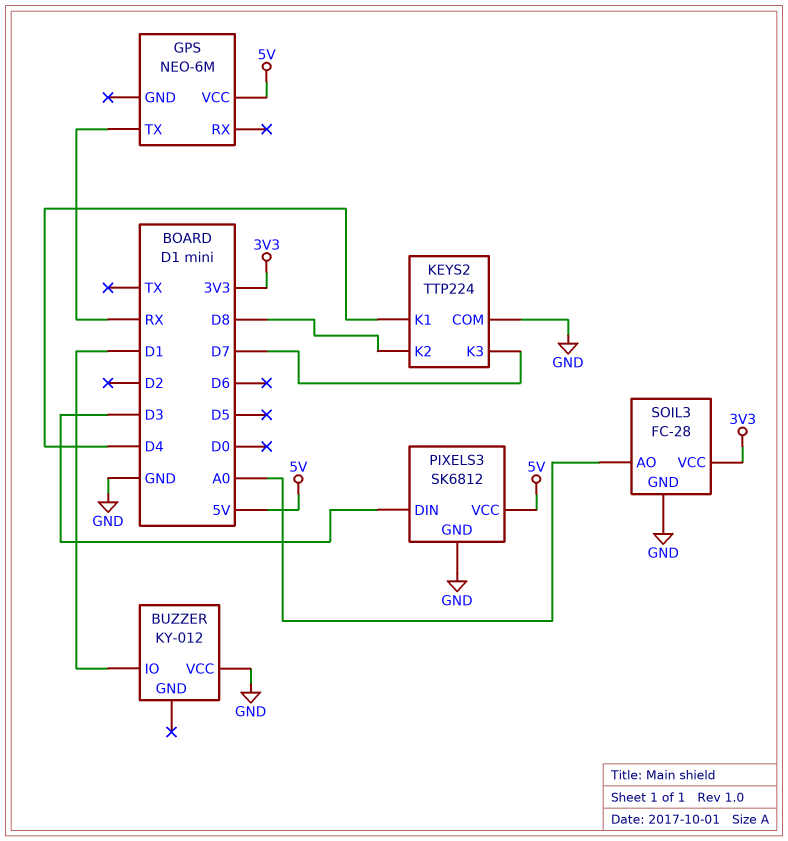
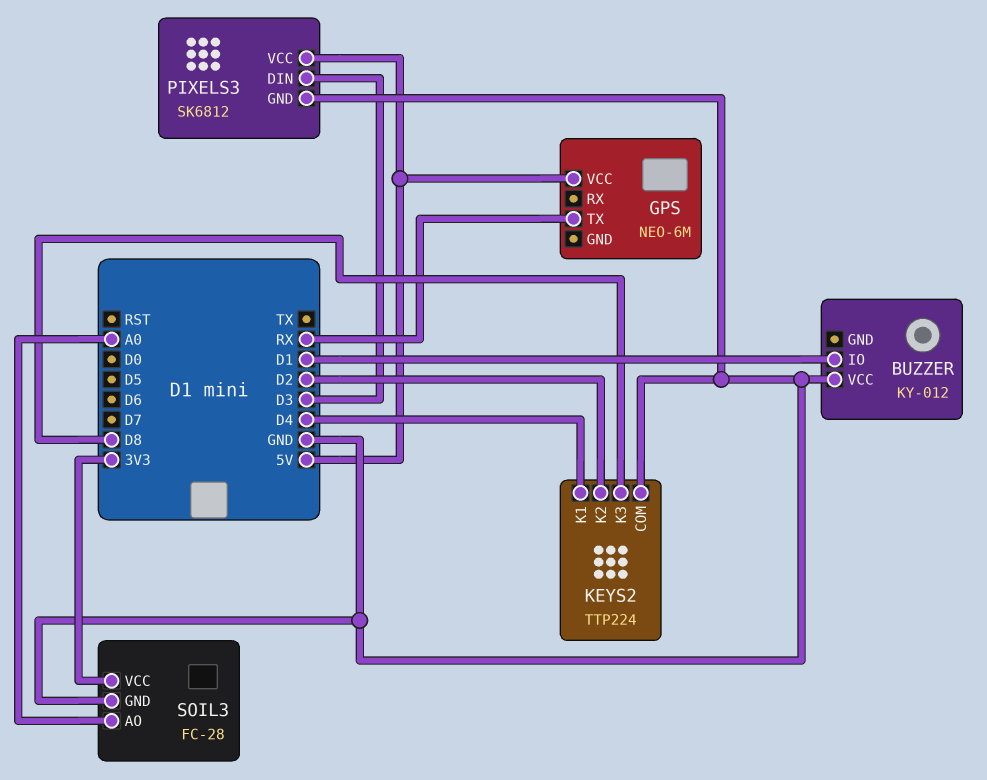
KEYS2 pin K2: D8 -> D2
KEYS2 pin K3: D7 -> D8

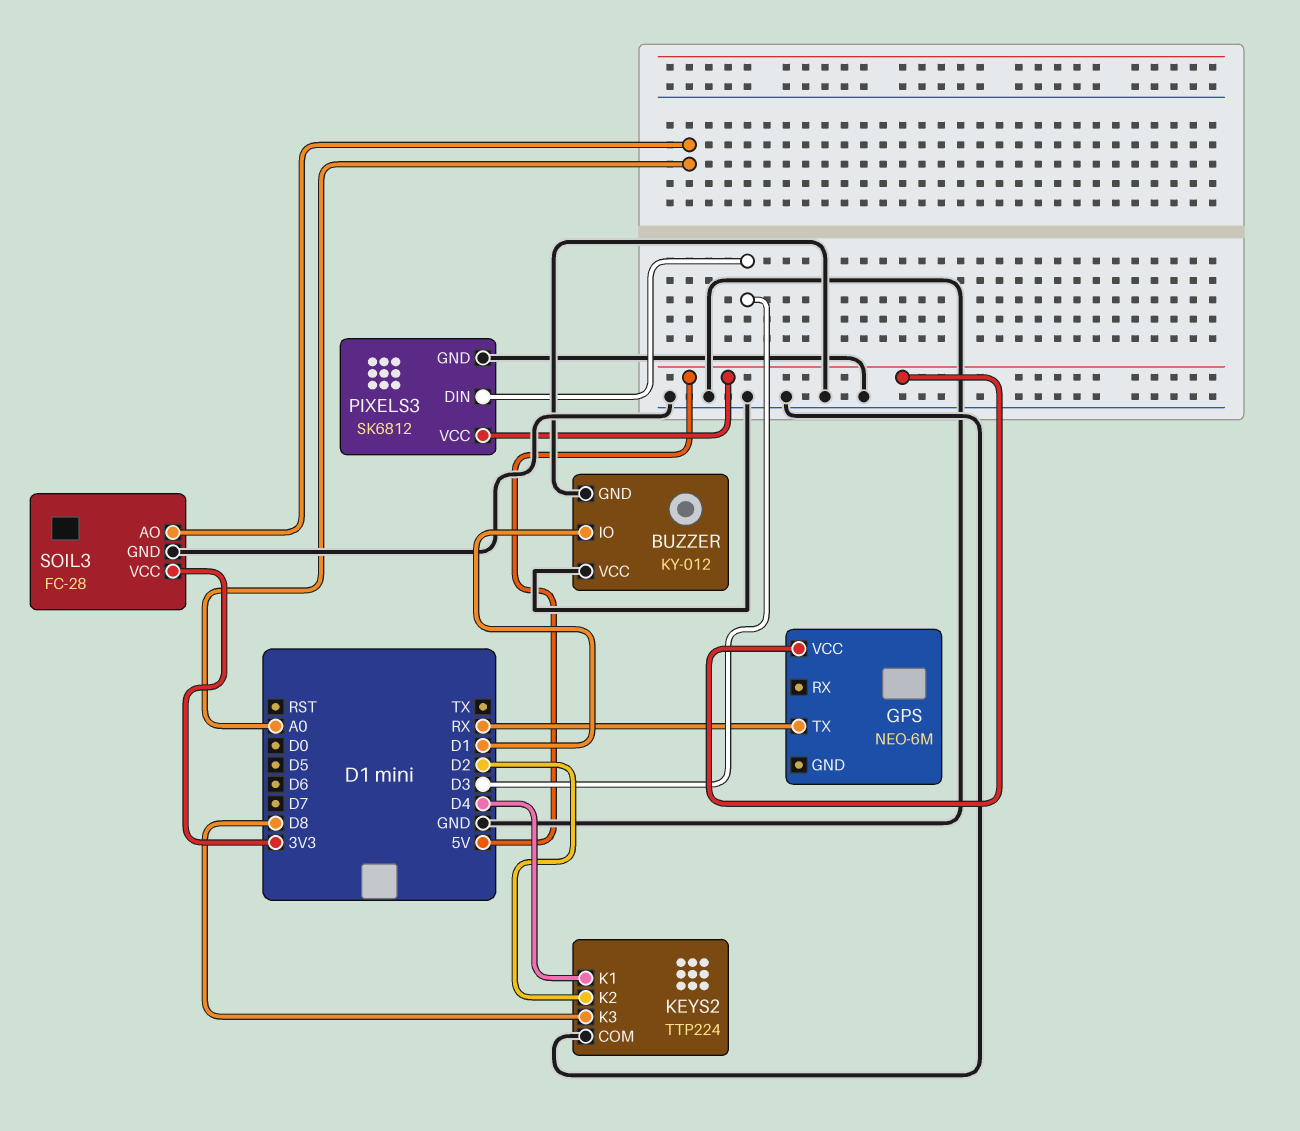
BUZZER pin GND: none -> GND

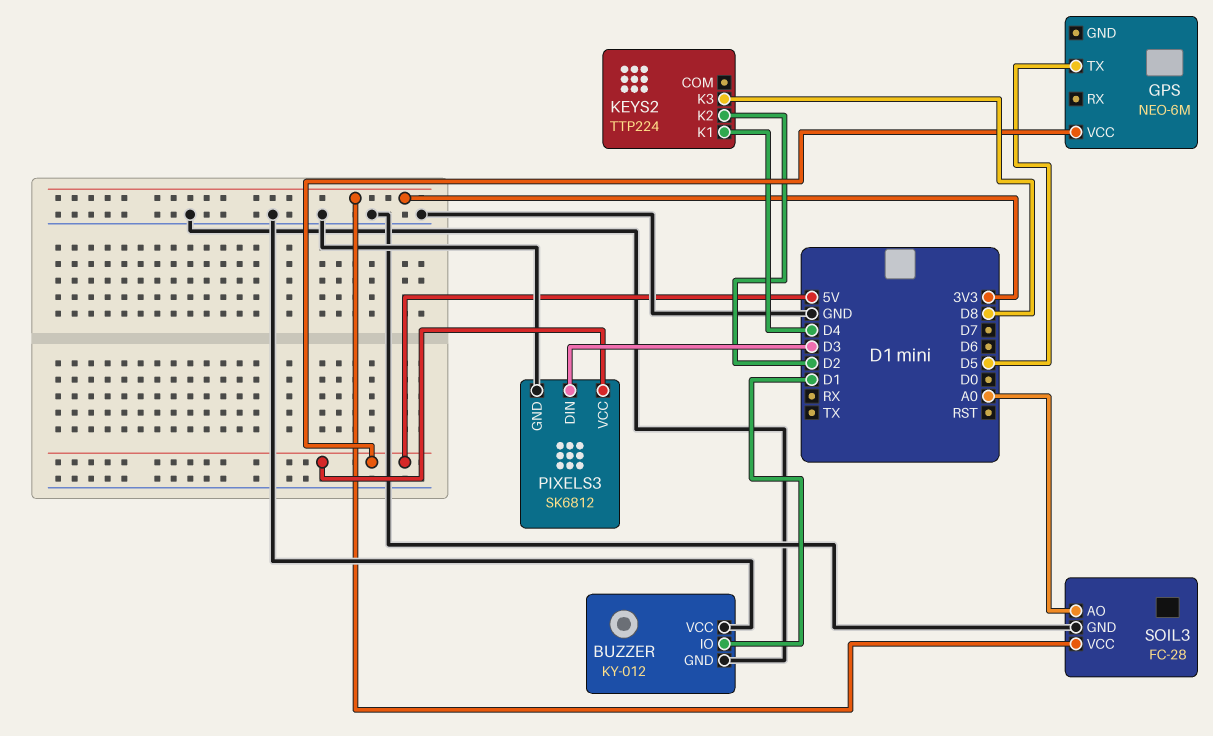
GPS pin TX: RX -> D5
KEYS2 pin COM: GND -> none

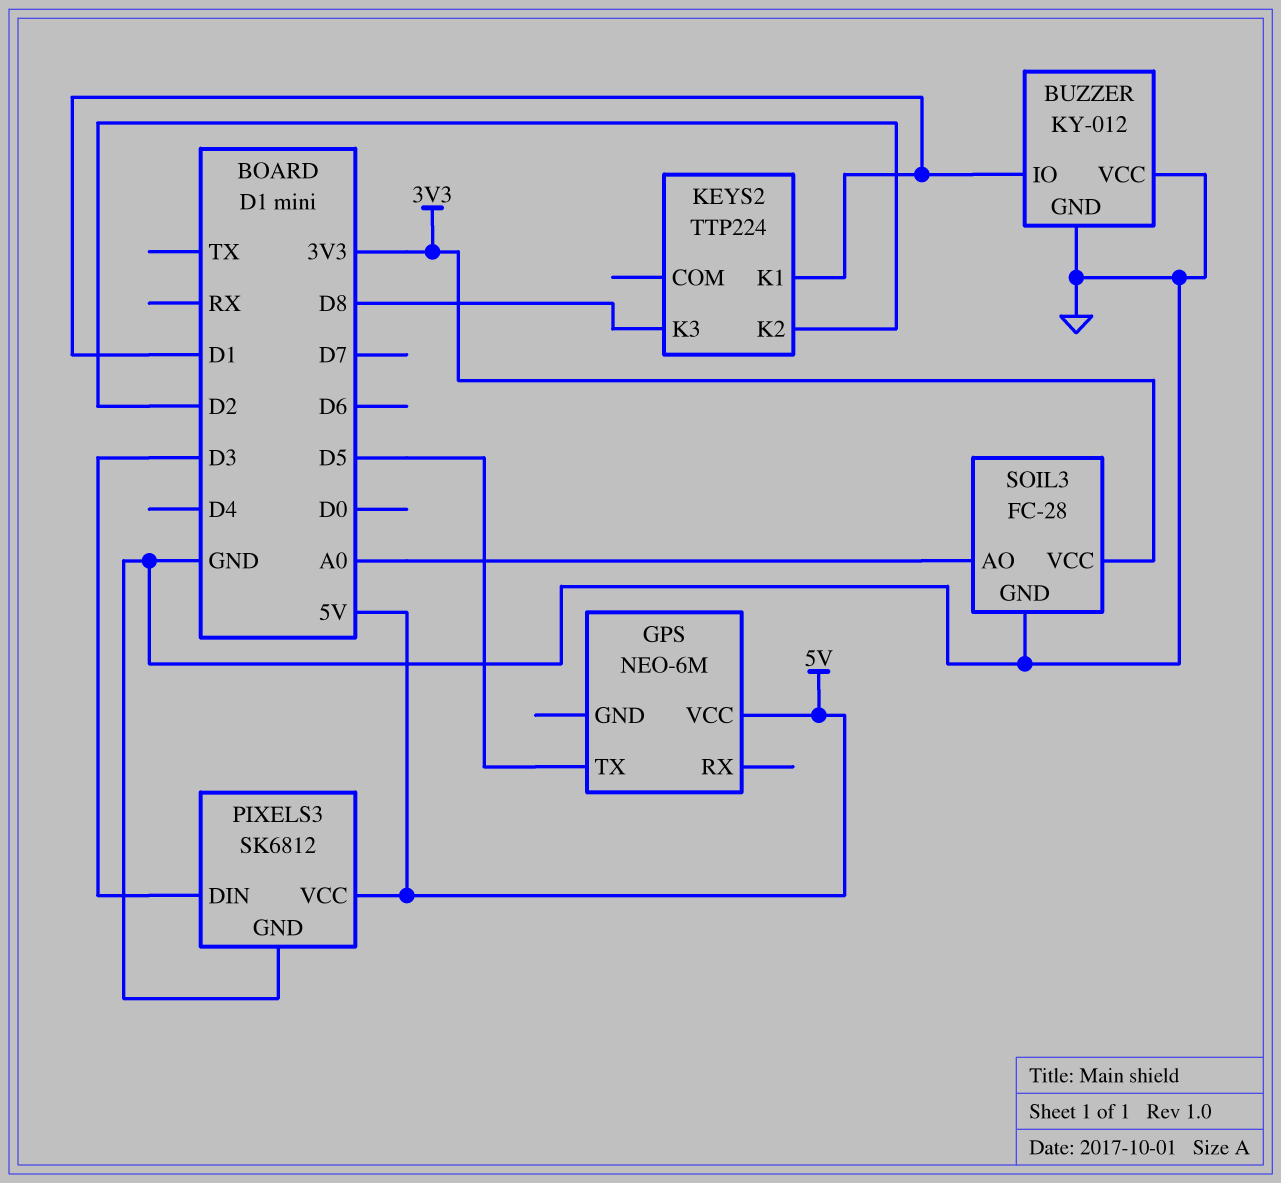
KEYS2 pin K1: D4 -> D1

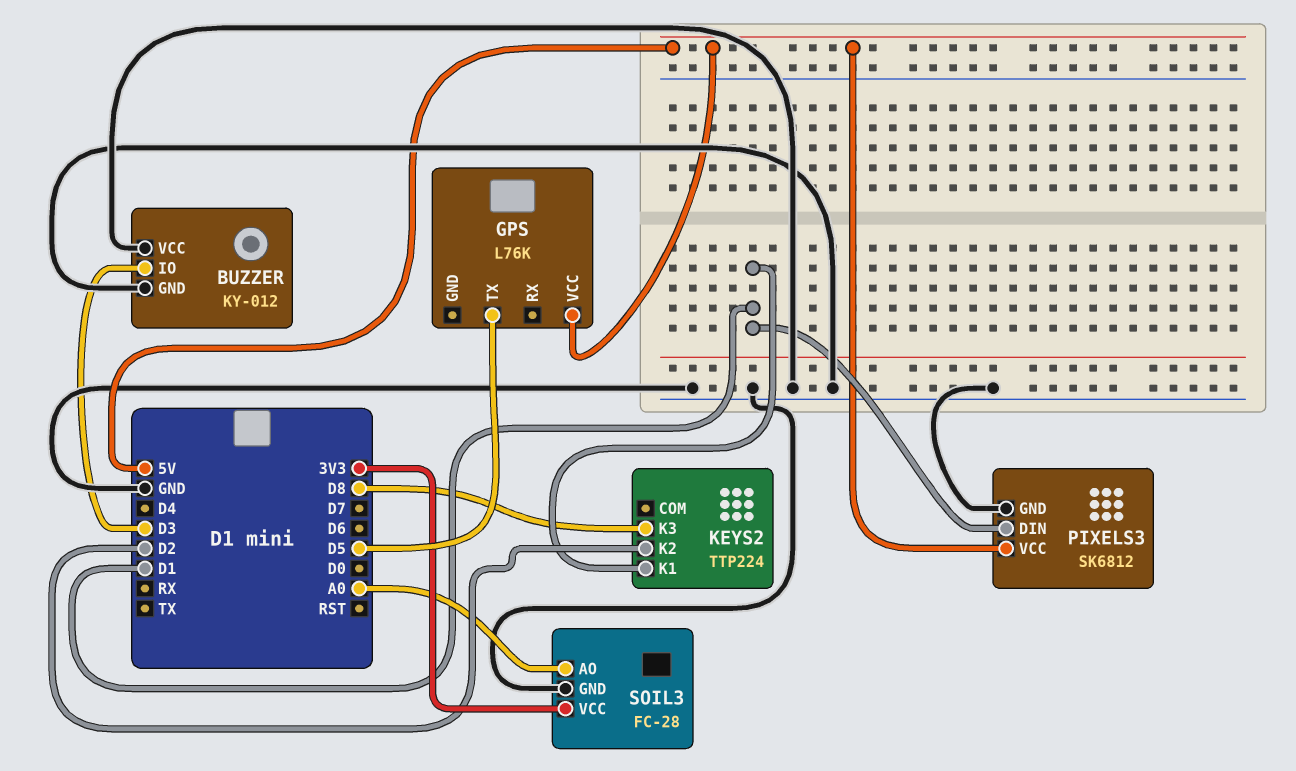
BUZZER pin IO: D1 -> D3
GPS: NEO-6M -> L76K
PIXELS3 pin DIN: D3 -> D1

